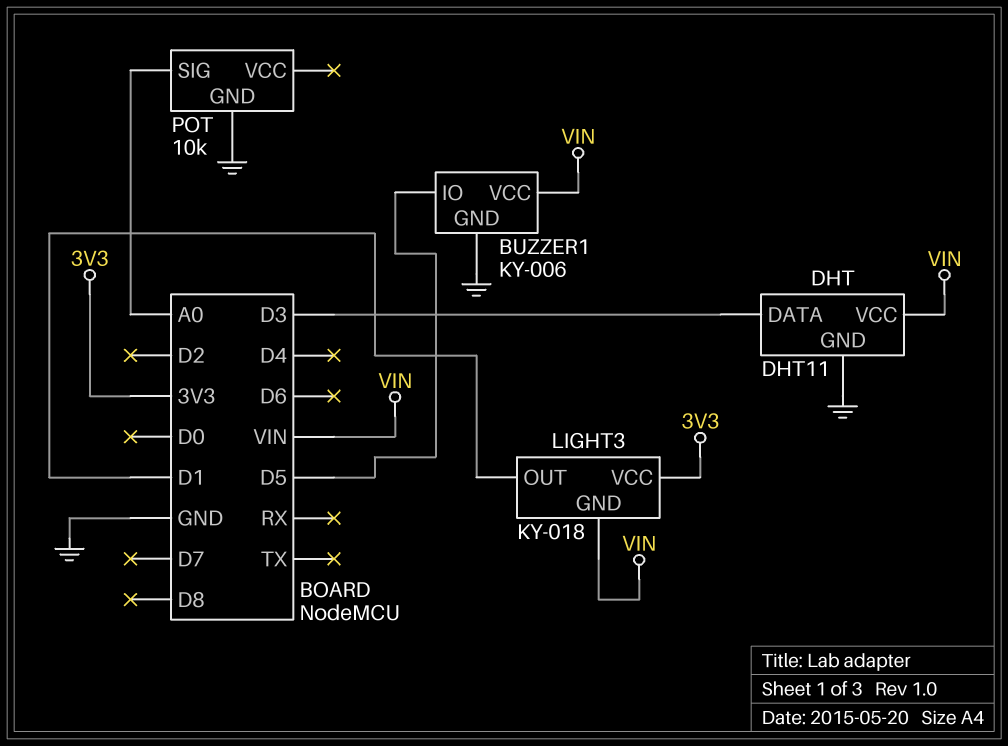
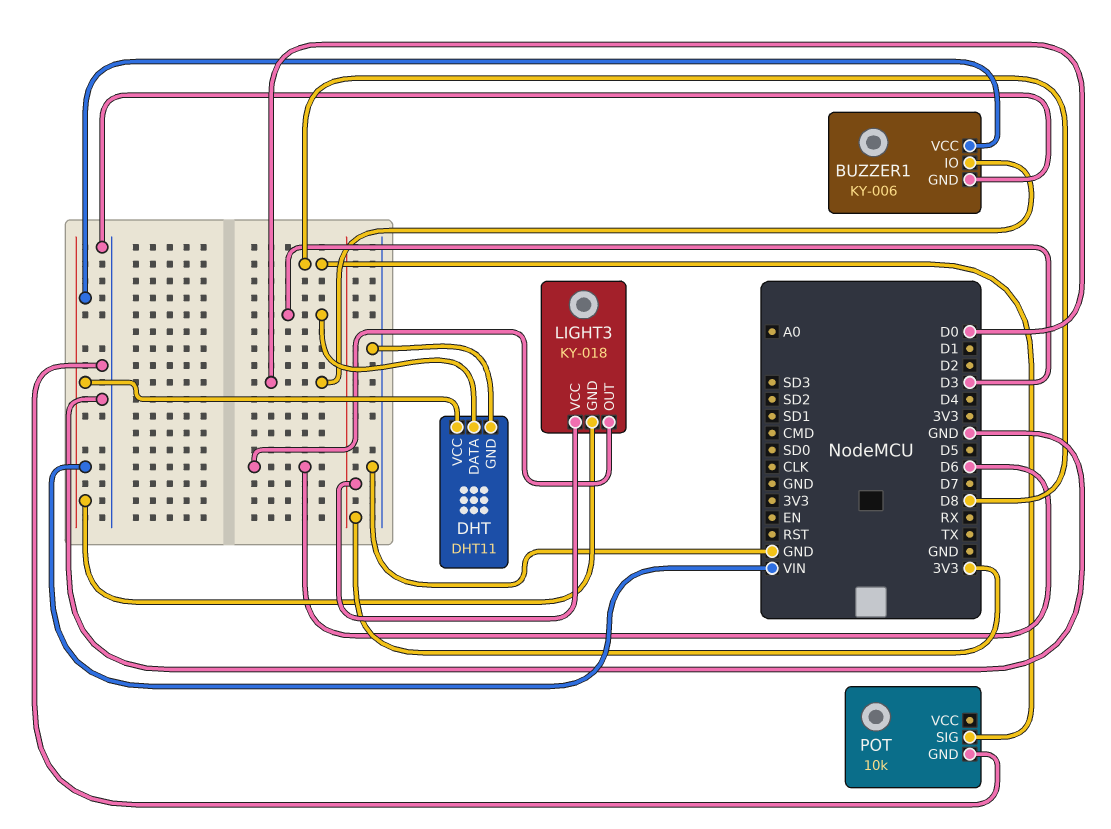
BUZZER1 pin IO: D5 -> D0
LIGHT3 pin OUT: D1 -> D6
POT pin SIG: A0 -> D8

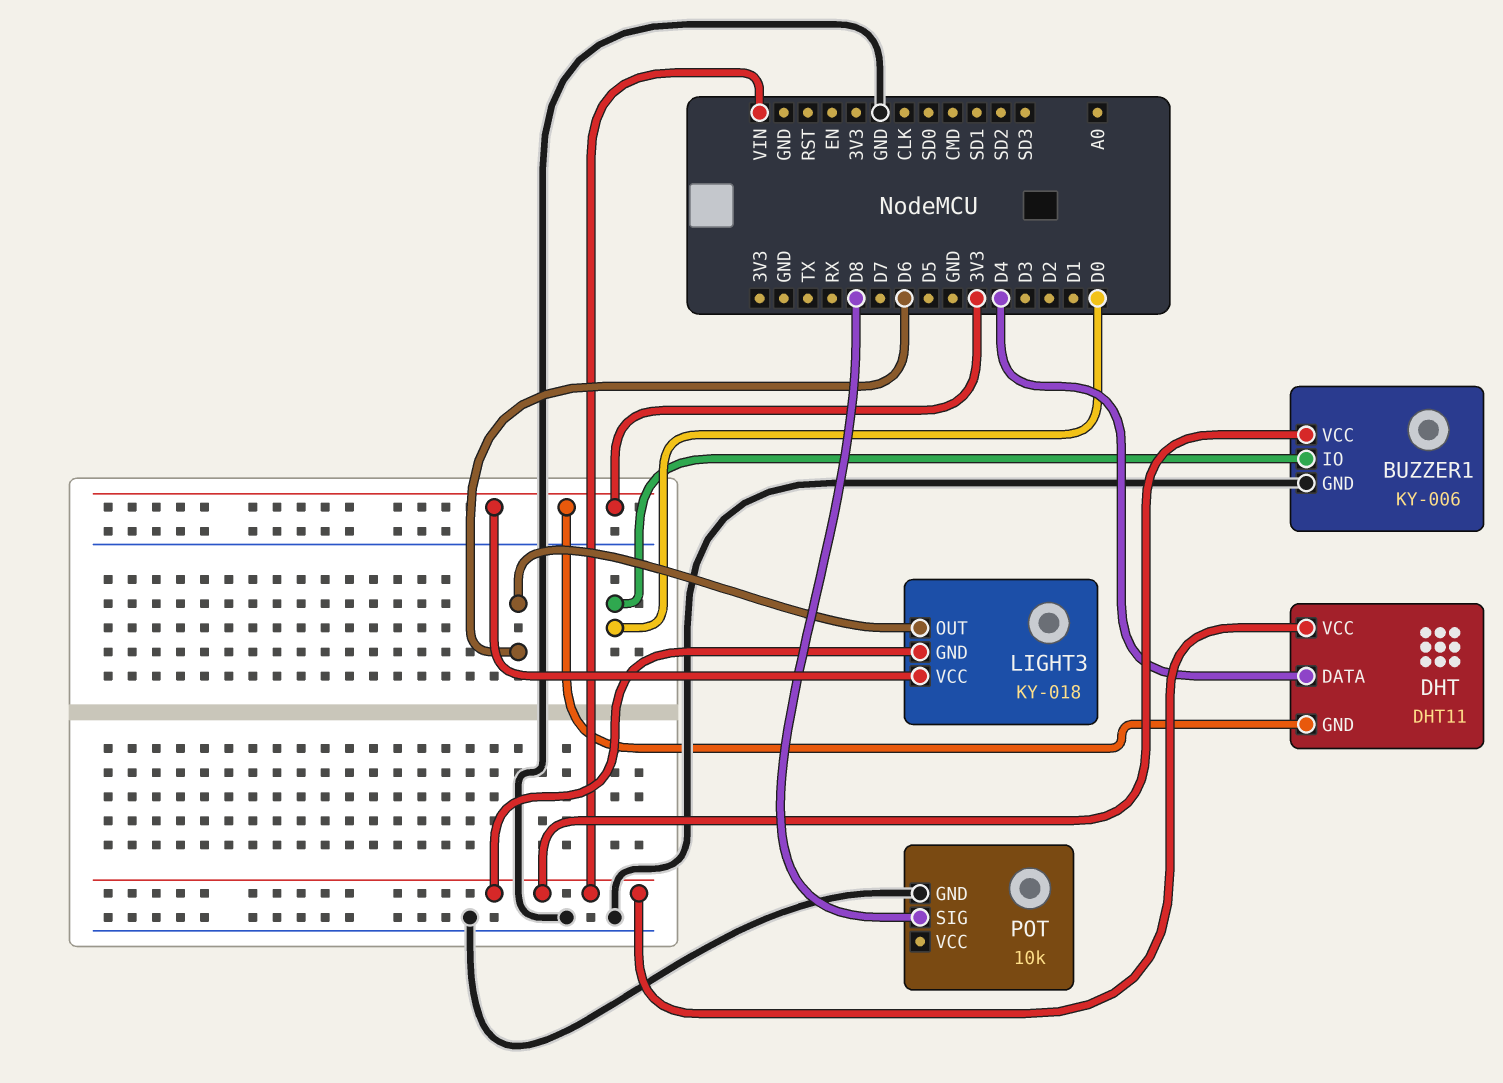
DHT pin DATA: D3 -> D4
DHT pin GND: GND -> 3V3

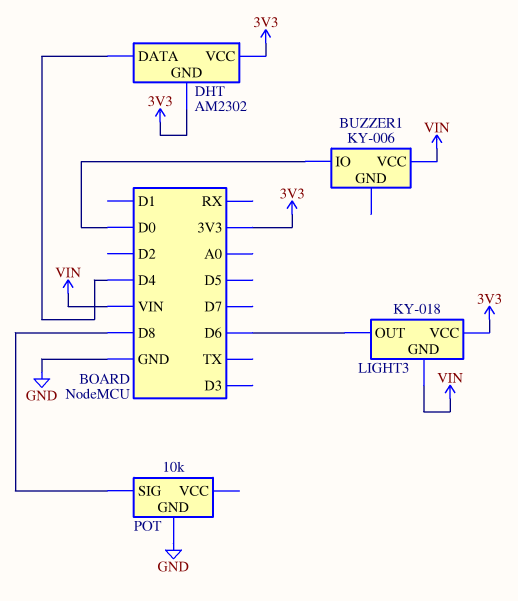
BUZZER1 pin GND: GND -> none
DHT: DHT11 -> AM2302
DHT pin VCC: VIN -> 3V3

